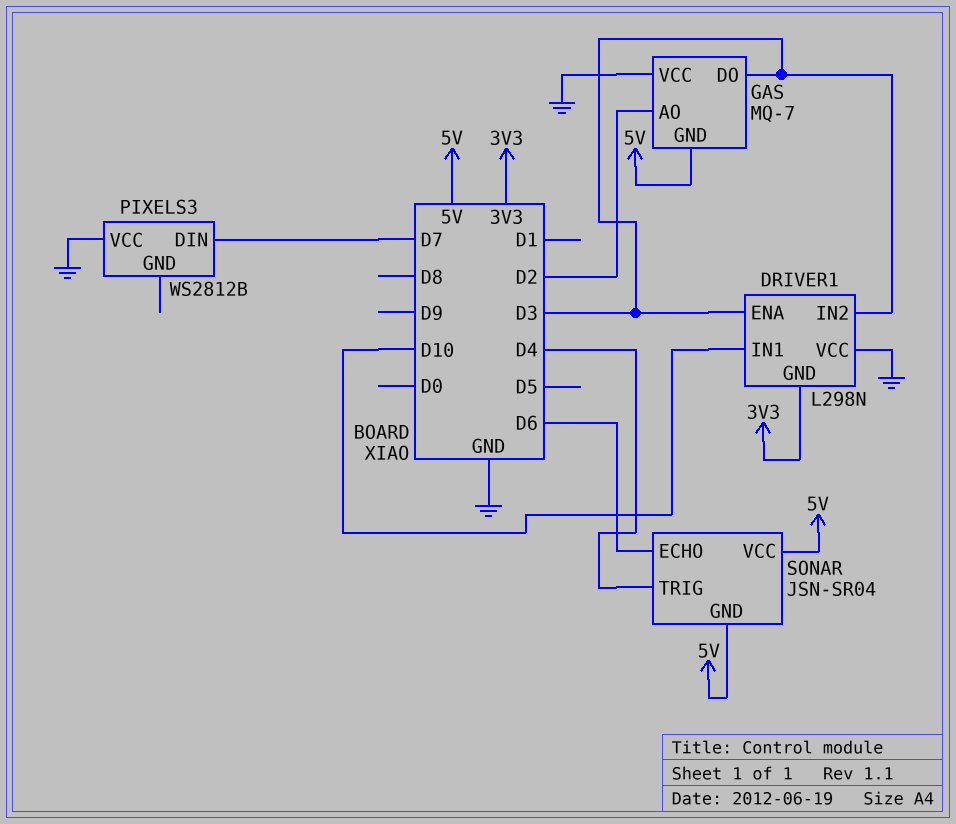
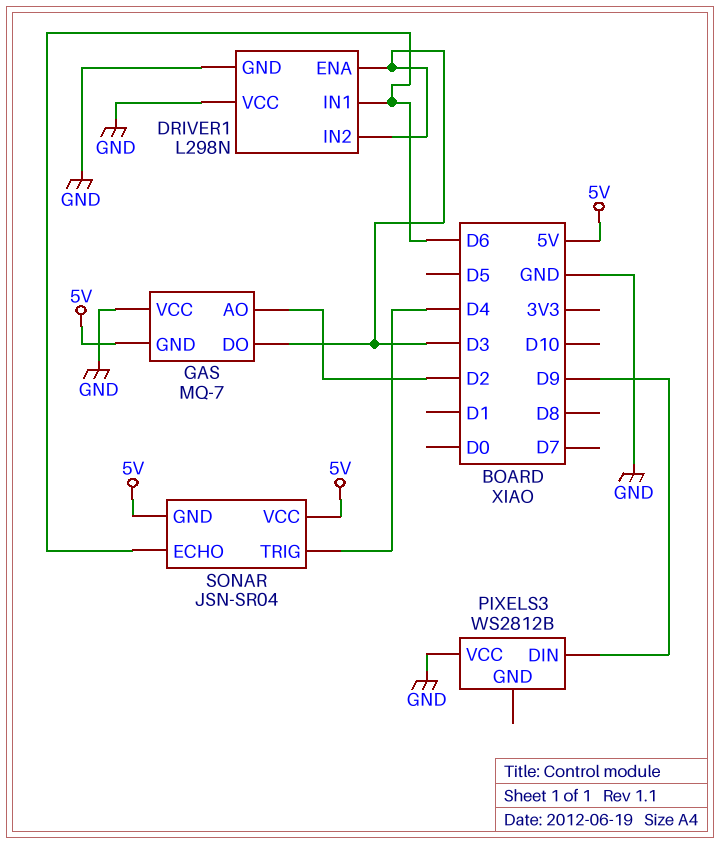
DRIVER1 pin GND: 3V3 -> GND
DRIVER1 pin IN1: D10 -> D6
PIXELS3 pin DIN: D7 -> D9

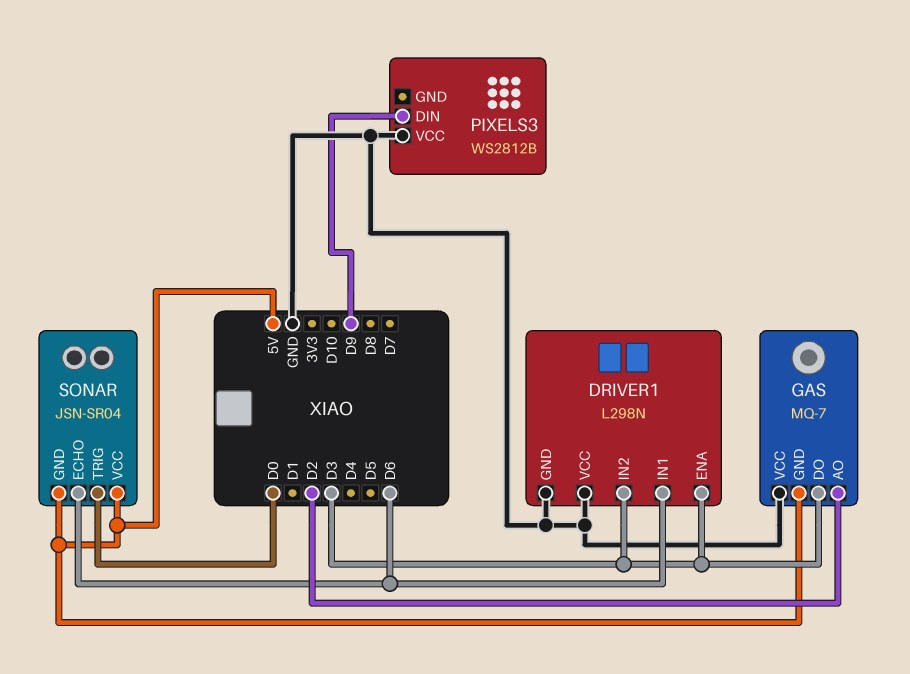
SONAR pin TRIG: D4 -> D0

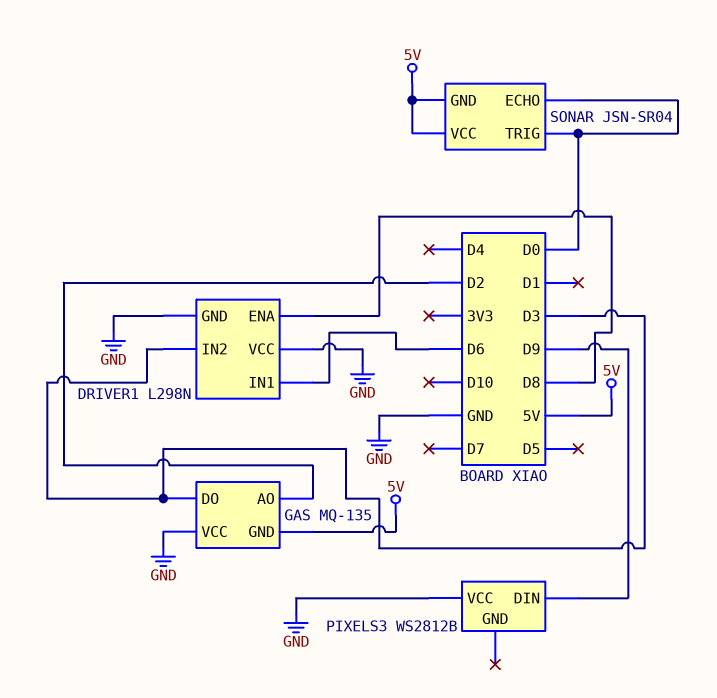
DRIVER1 pin ENA: D3 -> D8
GAS: MQ-7 -> MQ-135
SONAR pin ECHO: D6 -> D0

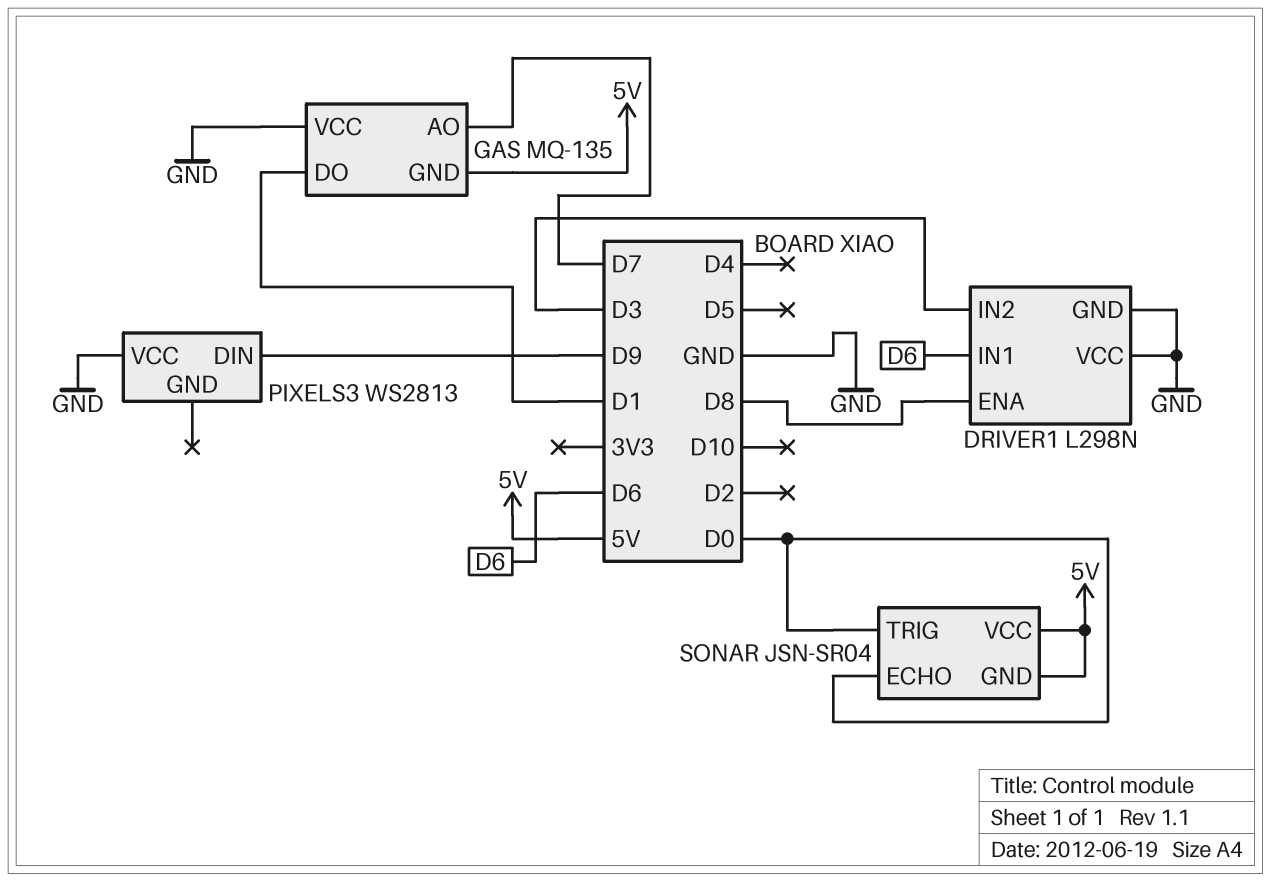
GAS pin AO: D2 -> D7
GAS pin DO: D3 -> D1
PIXELS3: WS2812B -> WS2813

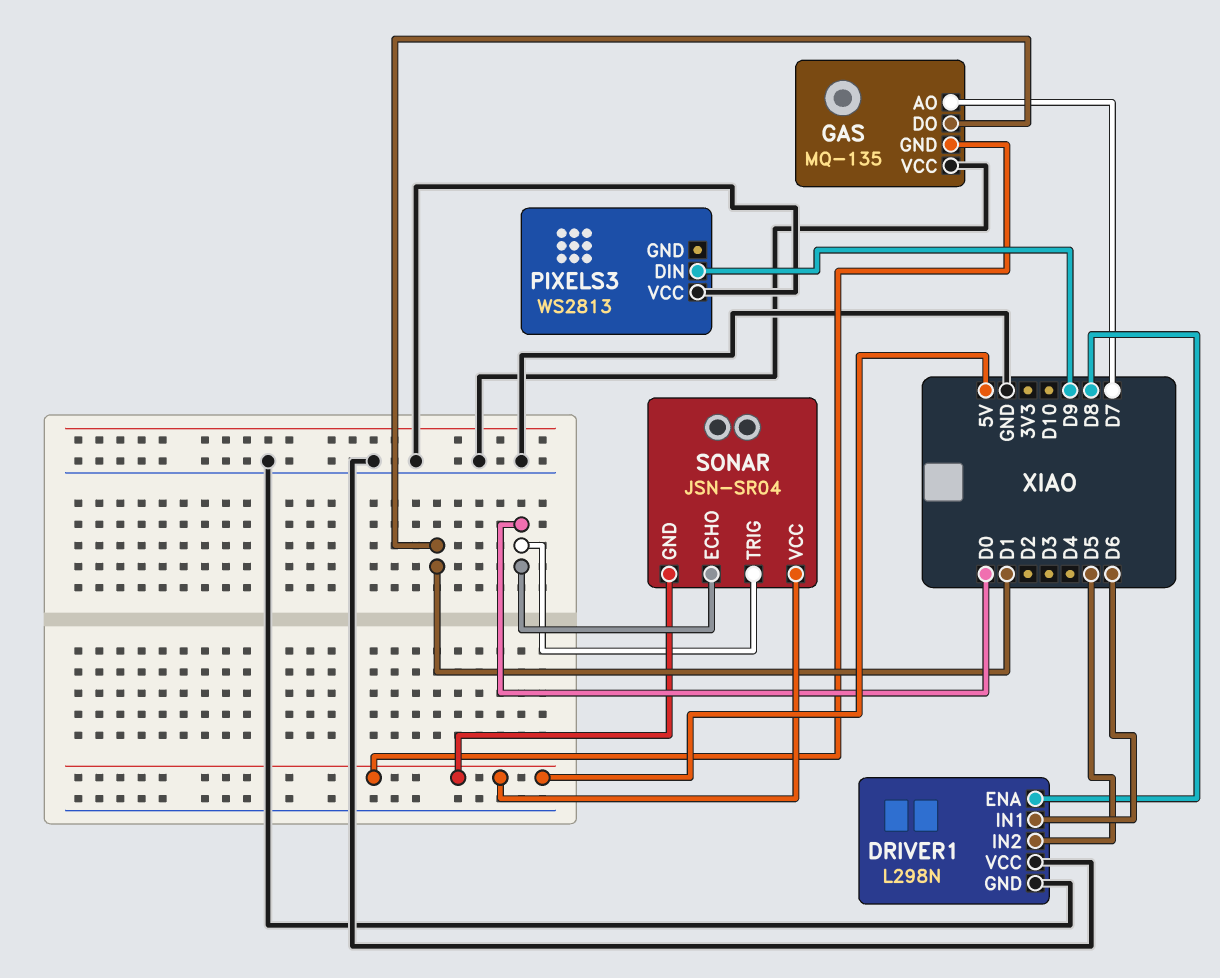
DRIVER1 pin IN2: D3 -> D5

